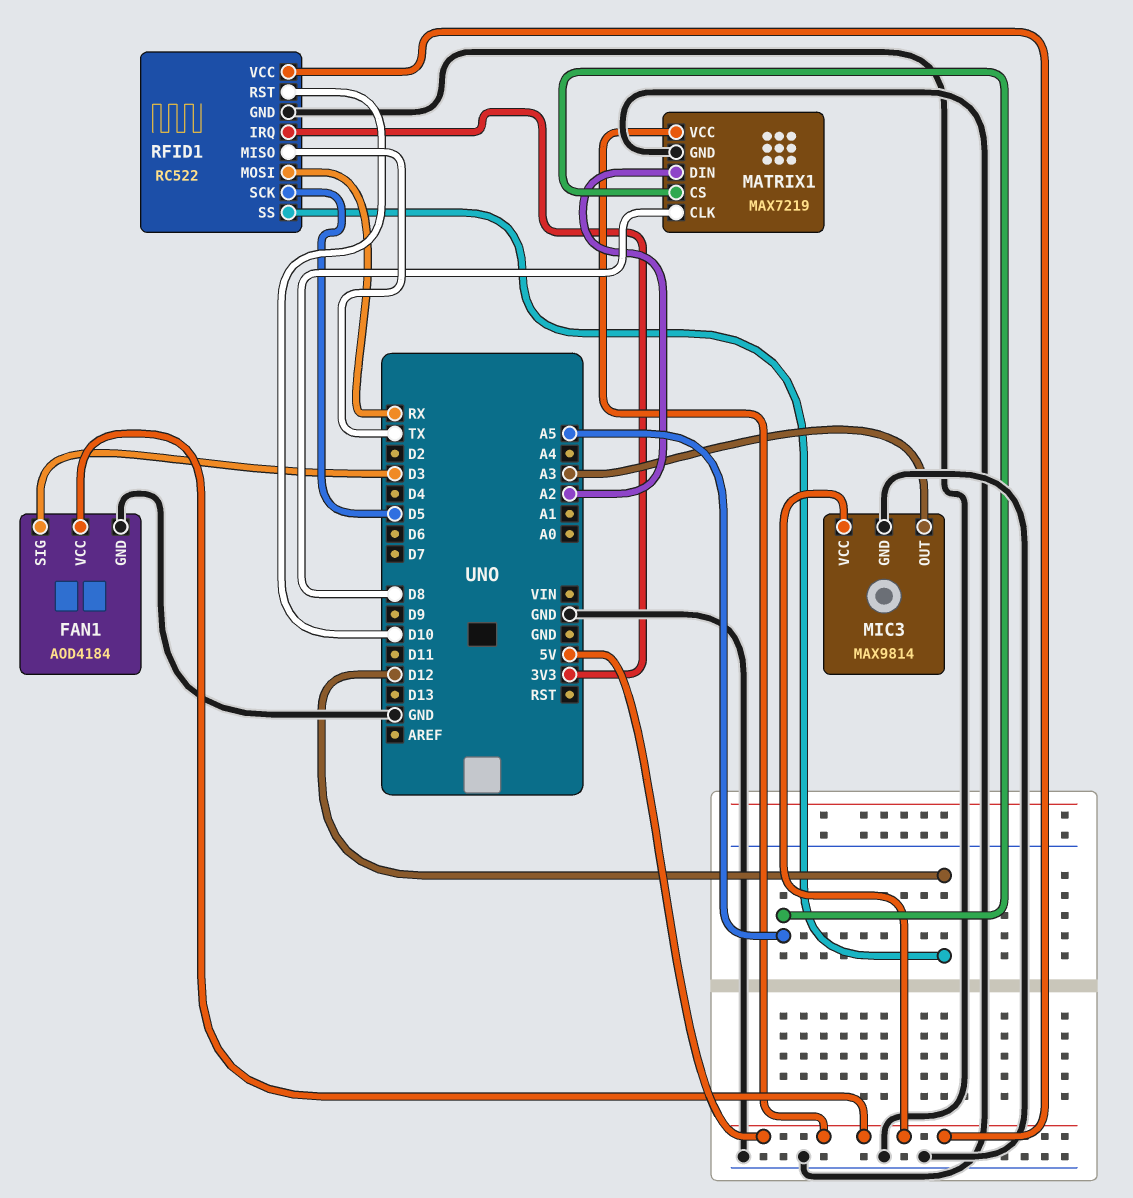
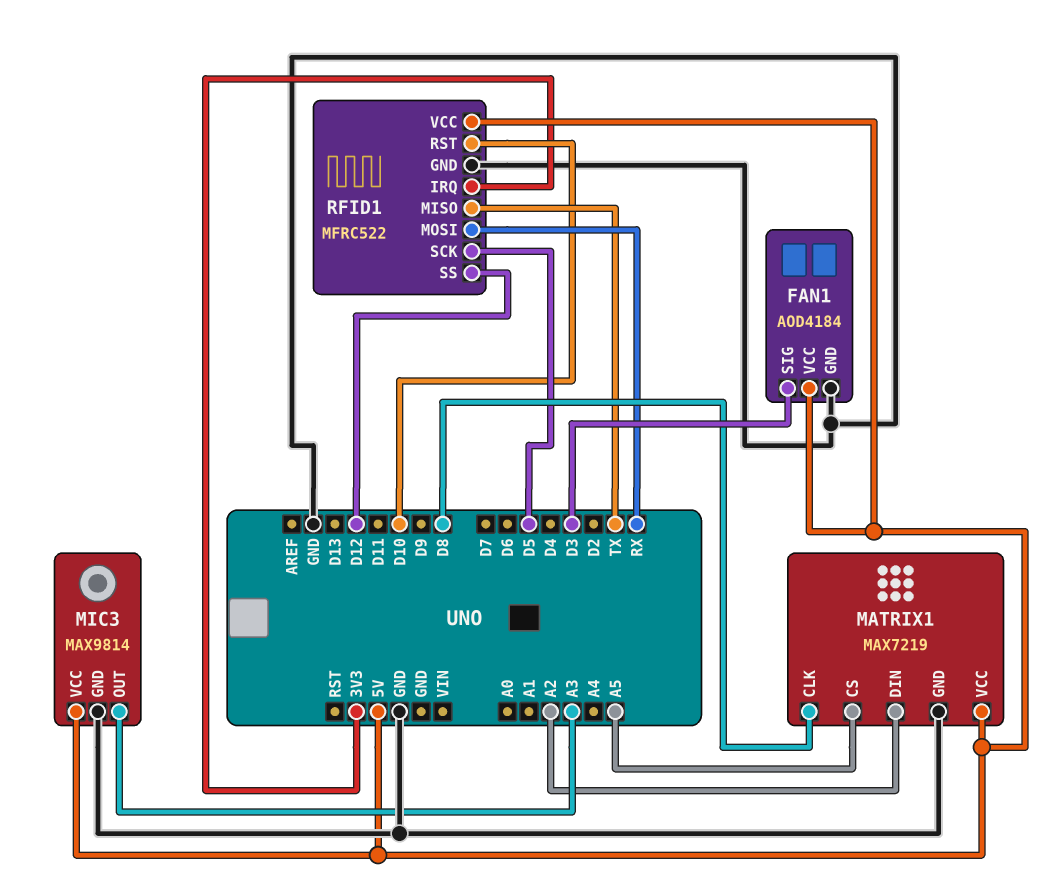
RFID1: RC522 -> MFRC522

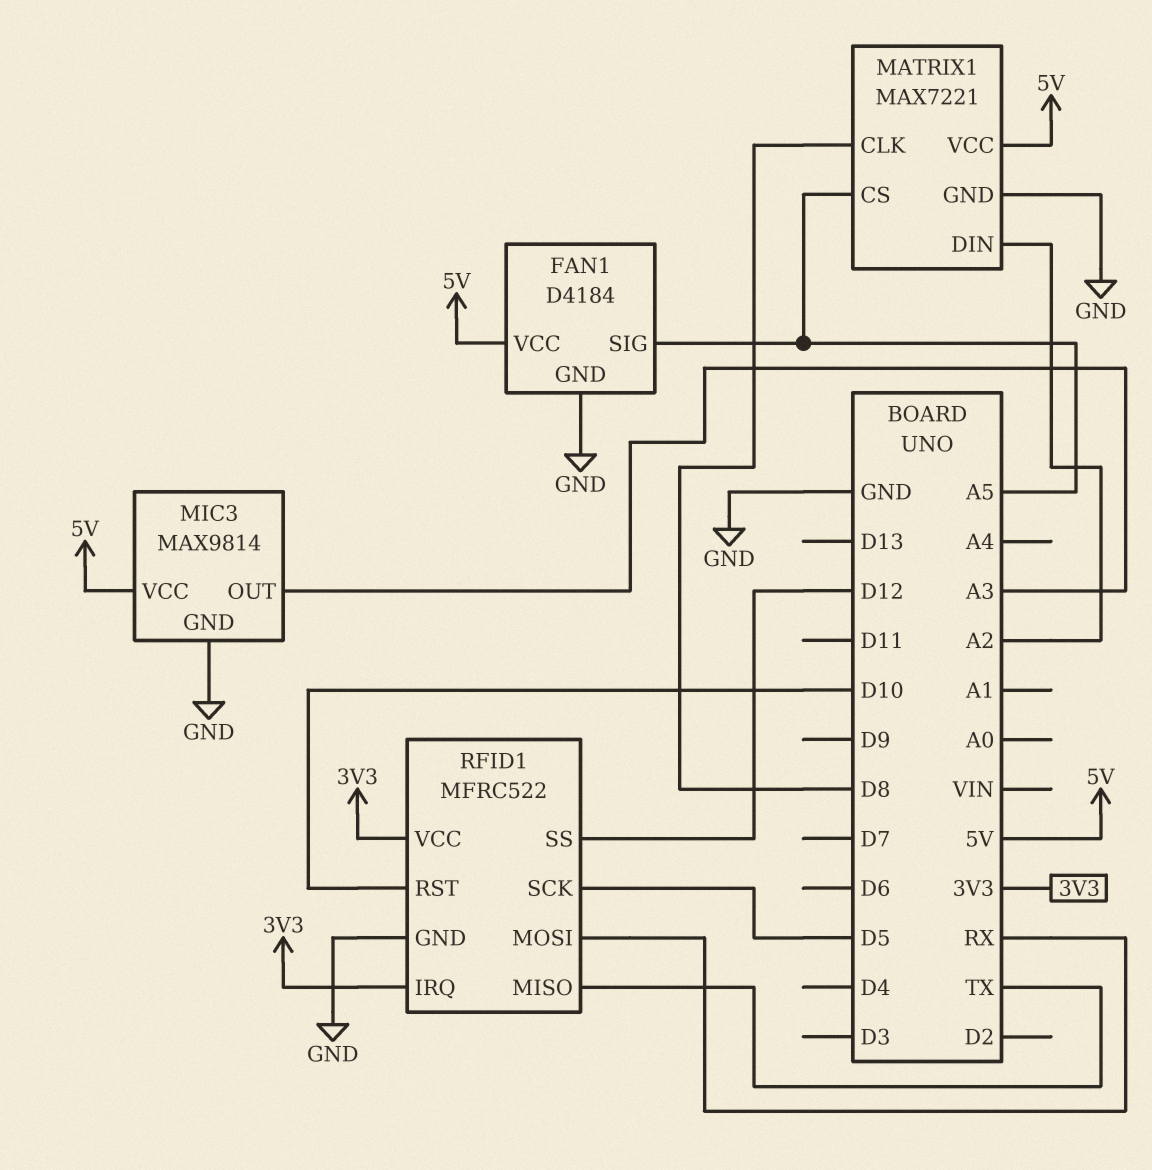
FAN1: AOD4184 -> D4184
FAN1 pin SIG: D3 -> A5
MATRIX1: MAX7219 -> MAX7221
RFID1 pin VCC: 5V -> 3V3

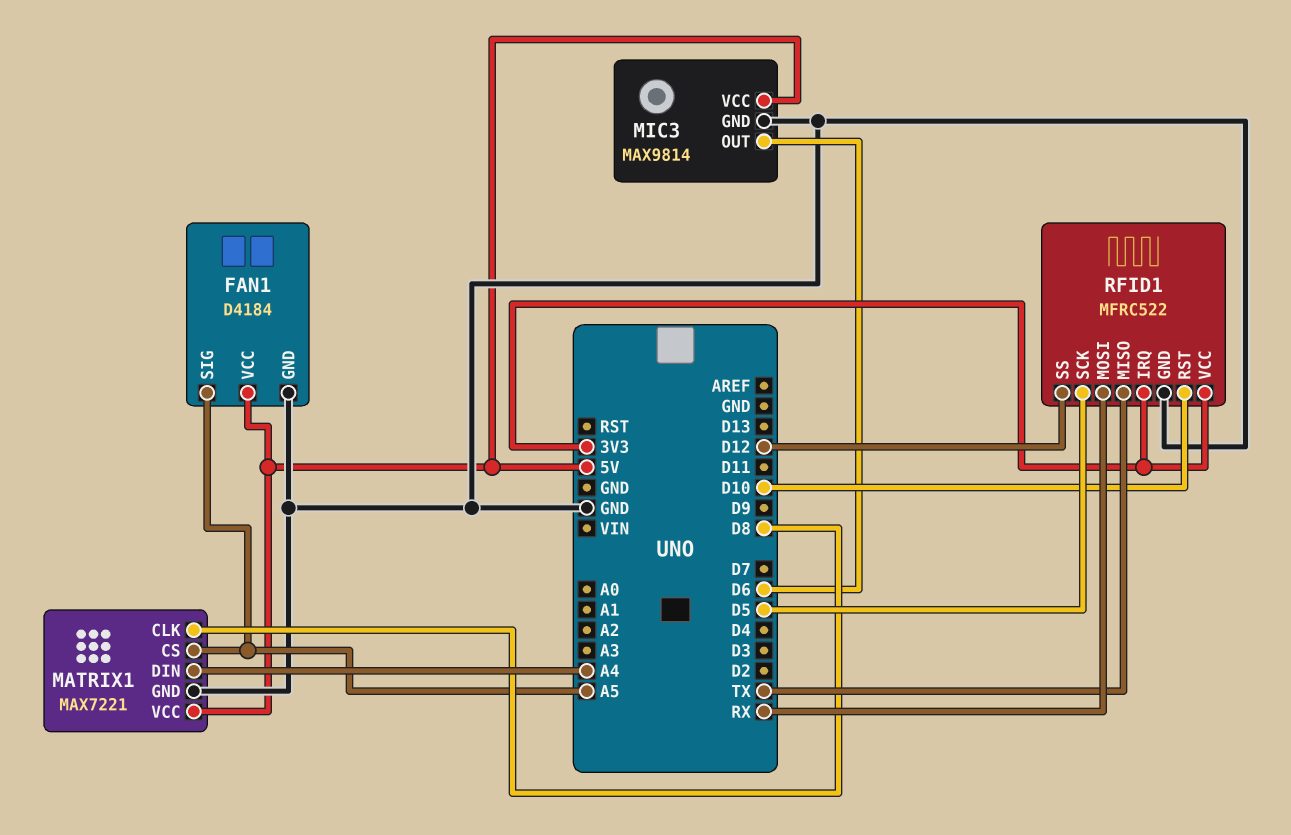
MATRIX1 pin DIN: A2 -> A4
MIC3 pin OUT: A3 -> D6

